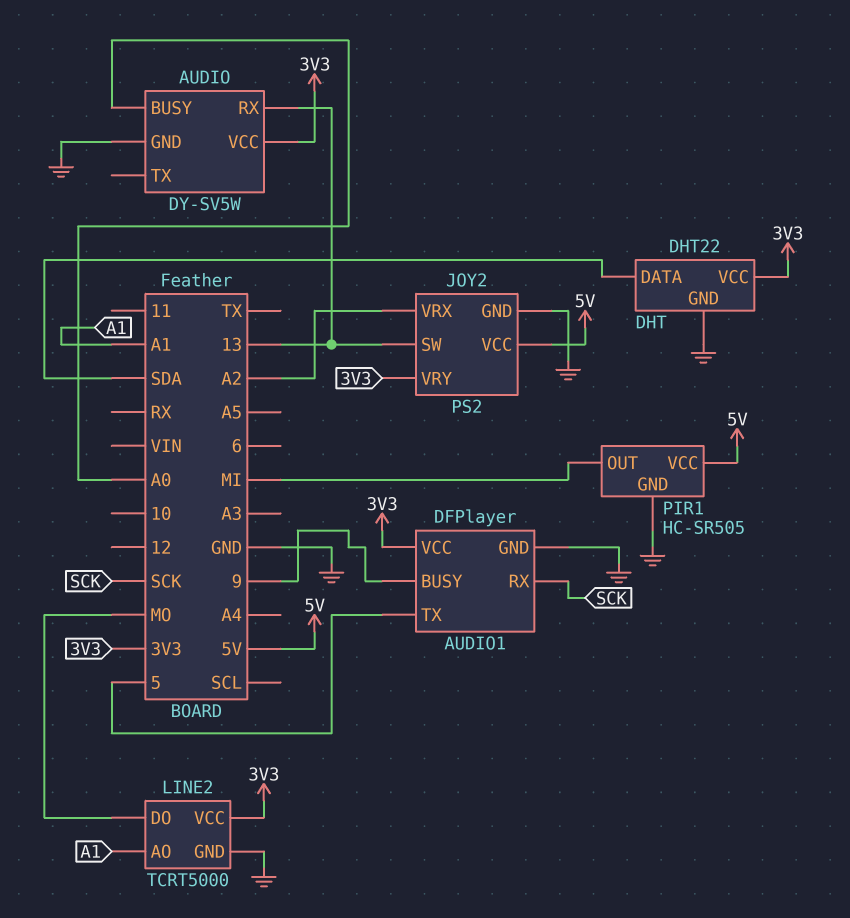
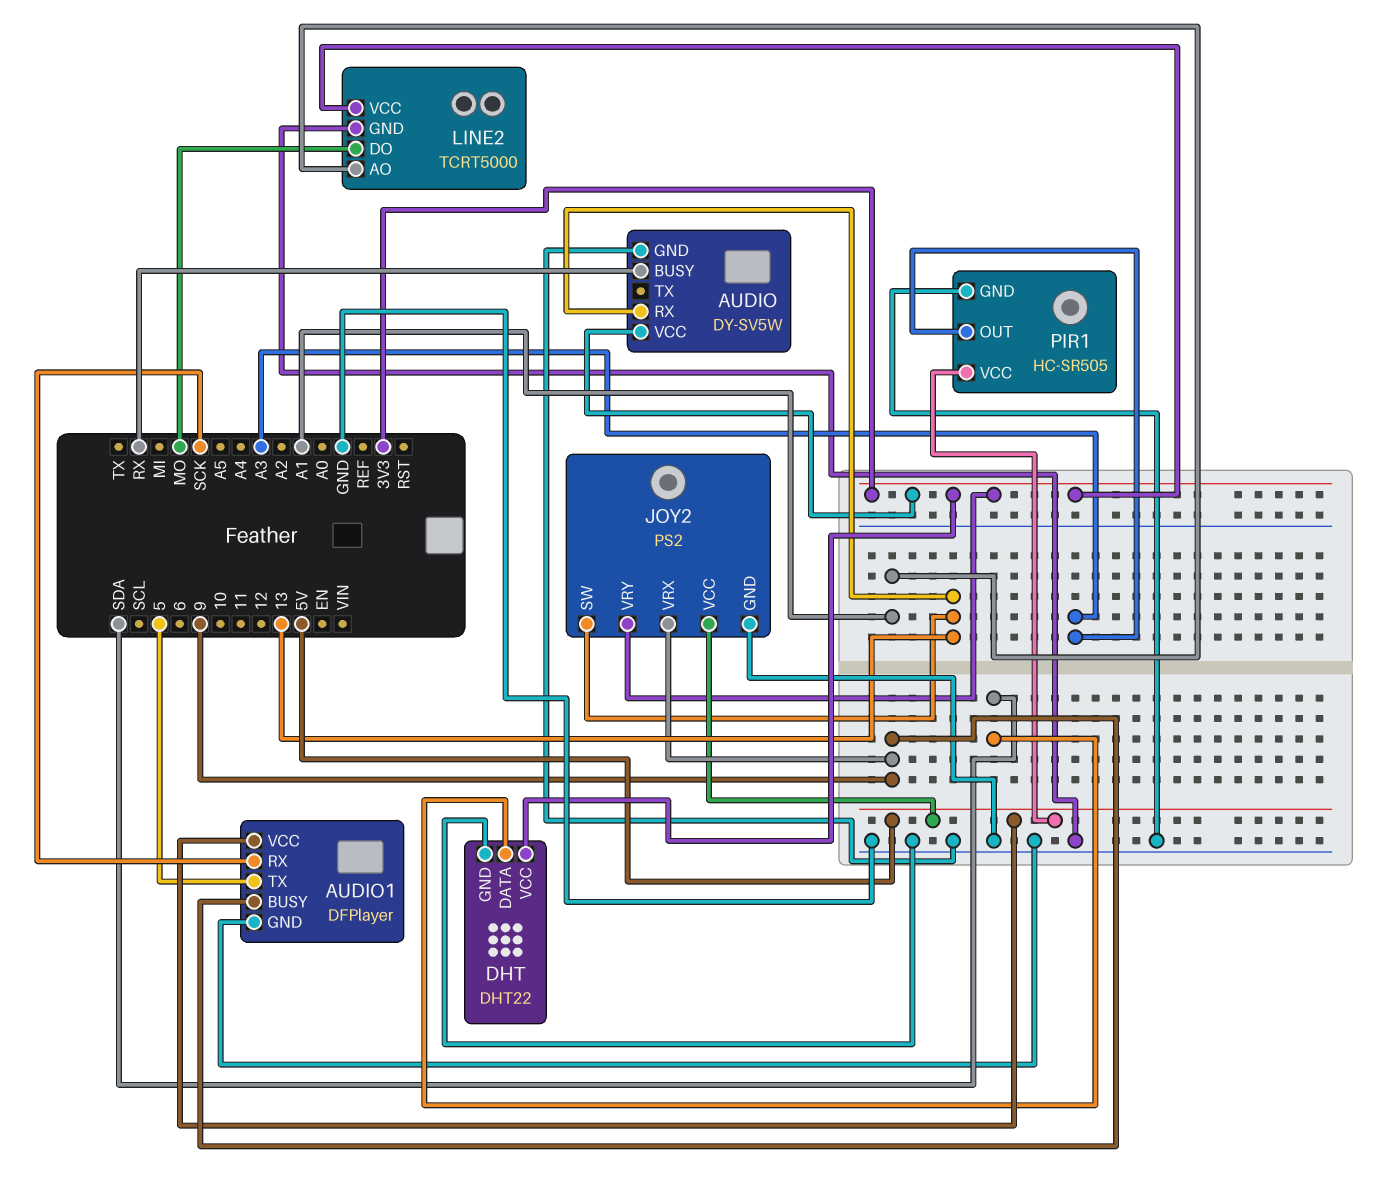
AUDIO pin BUSY: A0 -> RX
AUDIO1 pin VCC: 3V3 -> 5V
JOY2 pin VRX: A2 -> 9
PIR1 pin OUT: MI -> A3

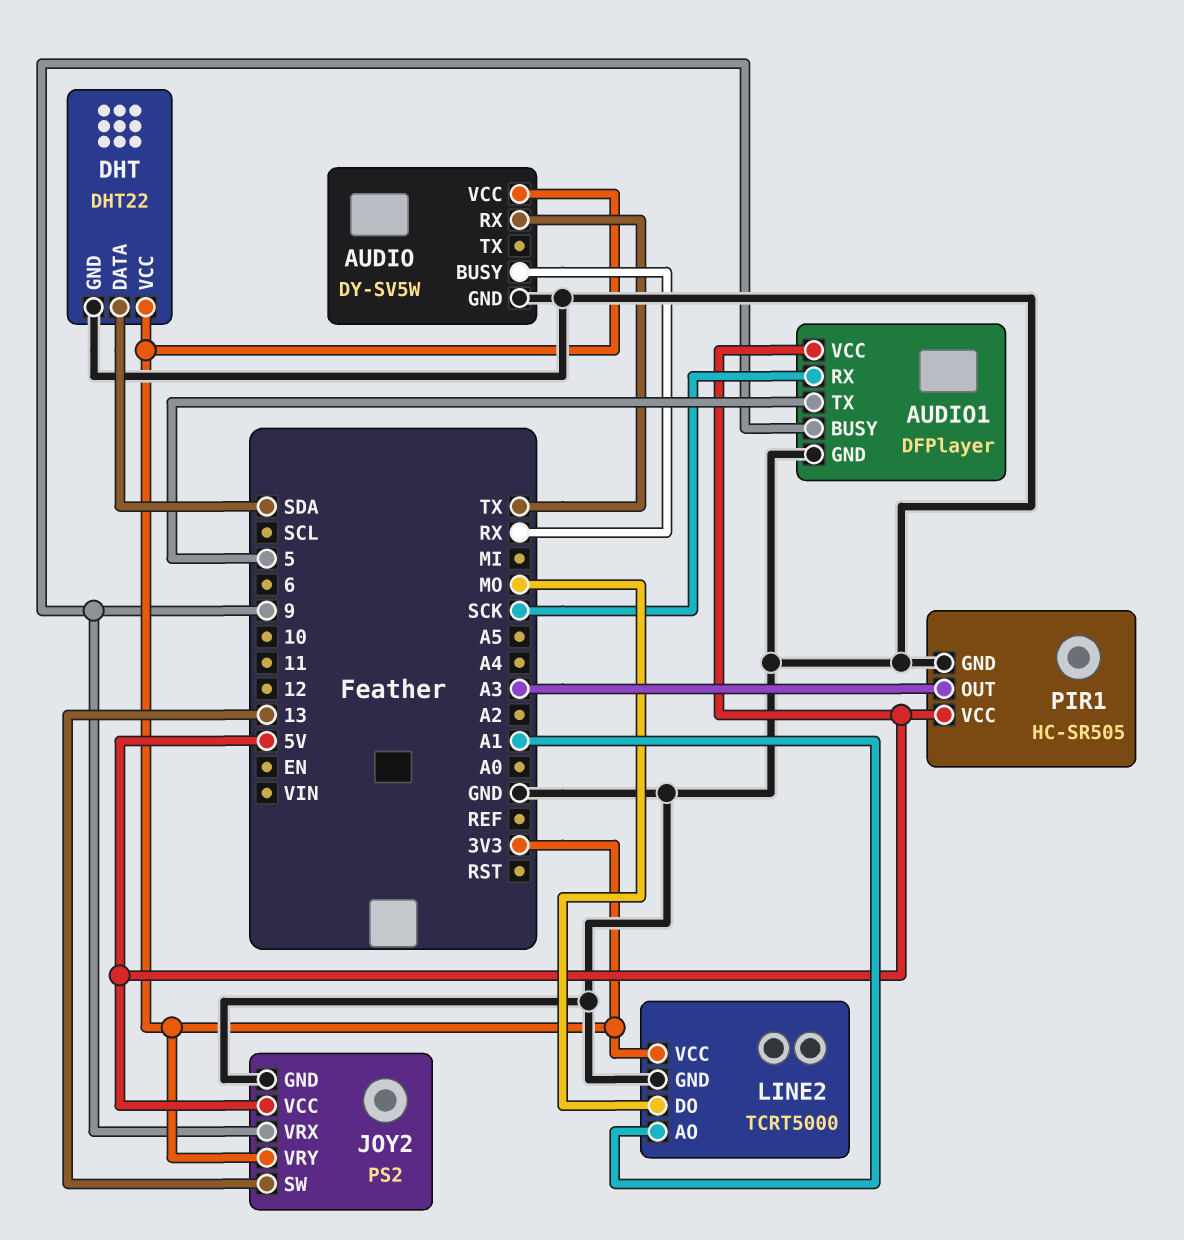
AUDIO pin RX: 13 -> TX

